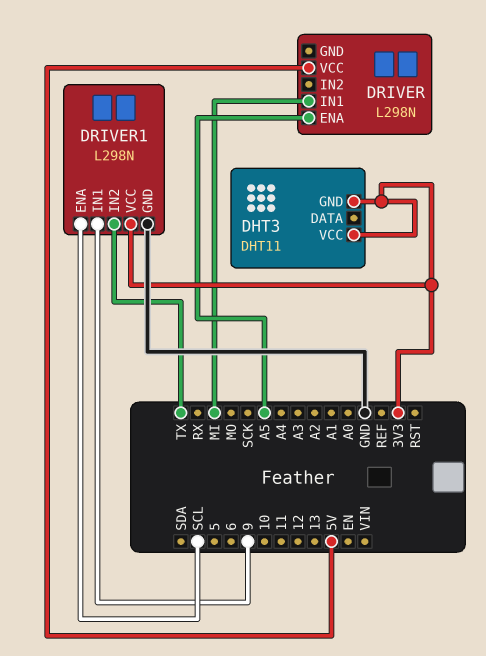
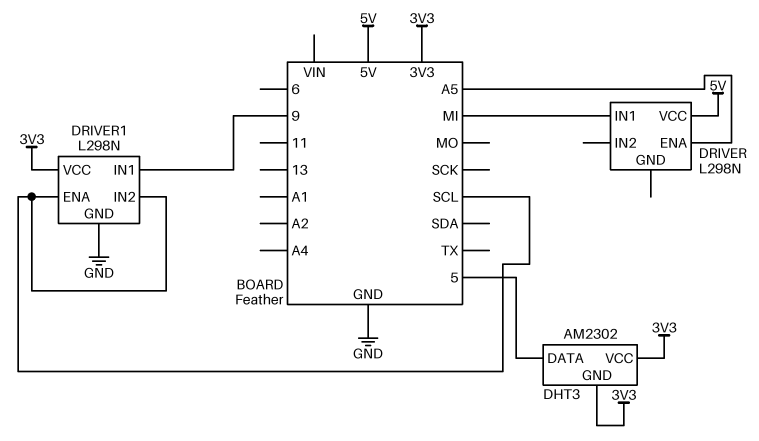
DHT3: DHT11 -> AM2302
DHT3 pin DATA: none -> 5
DRIVER1 pin IN2: TX -> SCL

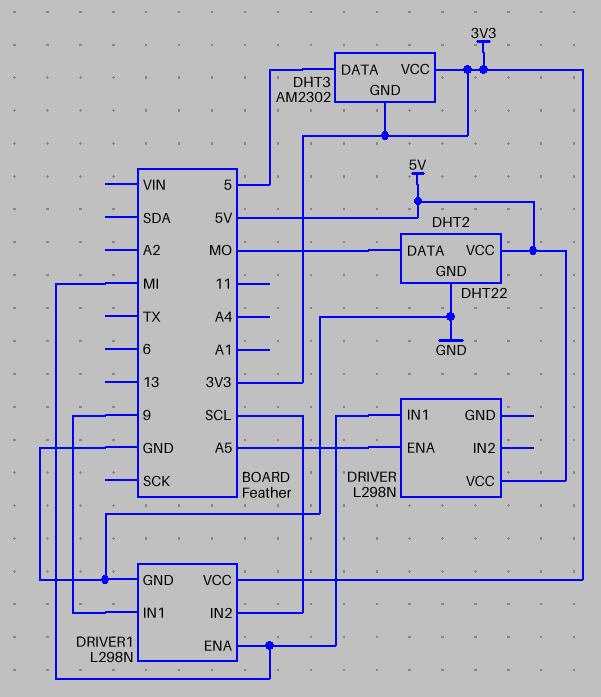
DHT2: none -> DHT22
DHT2 pin DATA: none -> MO
DHT2 pin GND: none -> GND
DHT2 pin VCC: none -> 5V
DRIVER1 pin ENA: SCL -> MI

